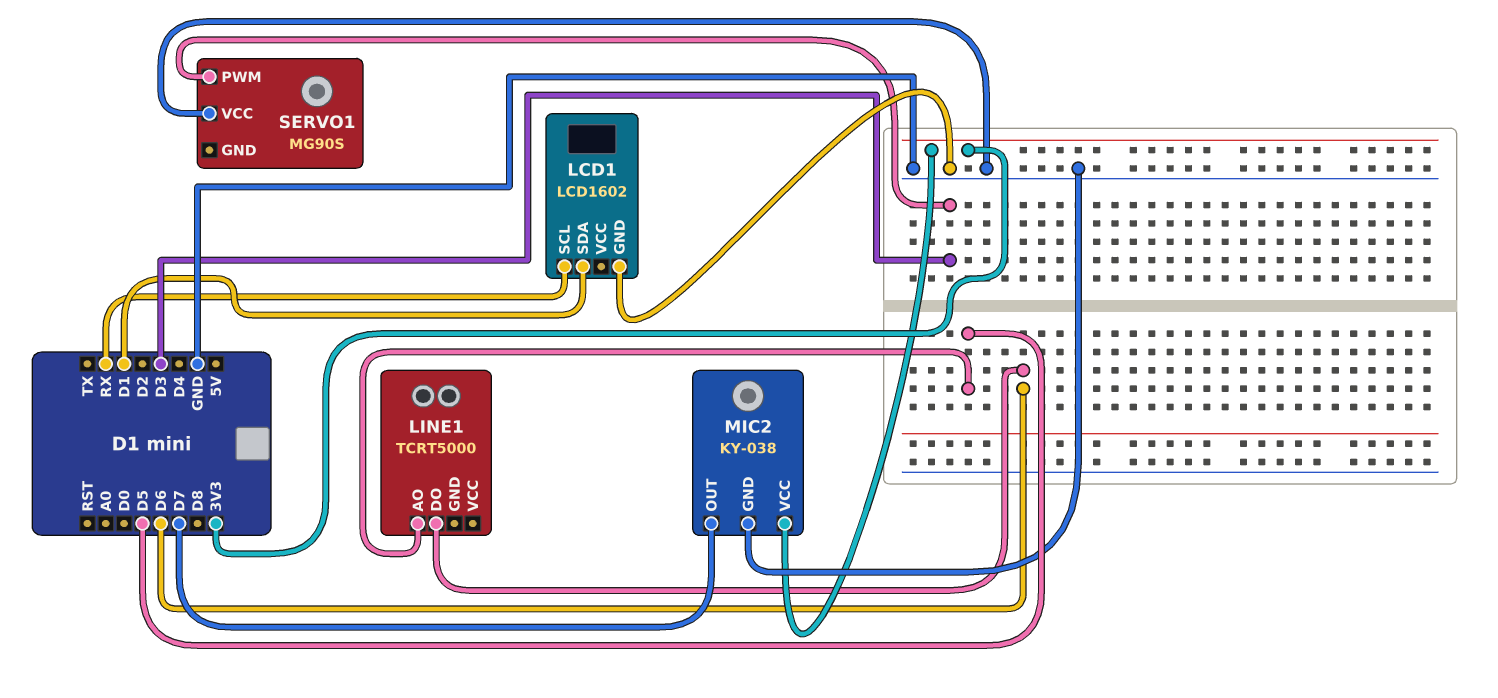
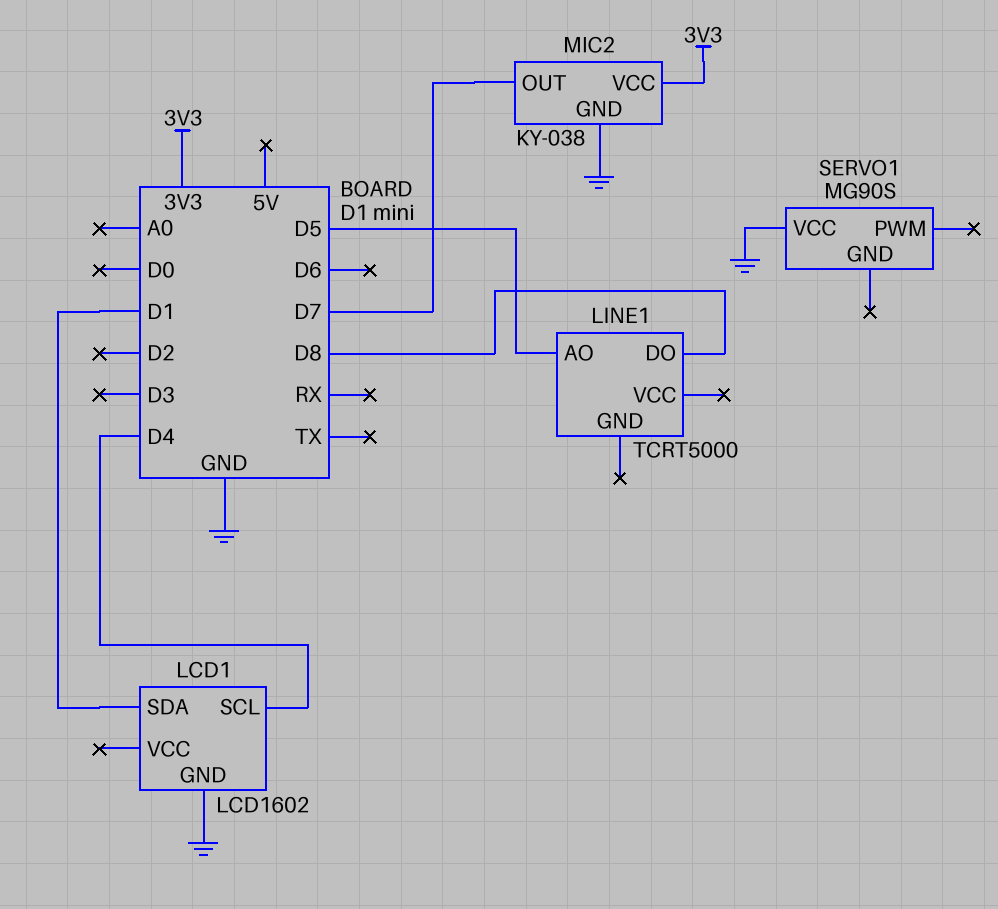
LCD1 pin SCL: RX -> D4
LINE1 pin DO: D6 -> D8
SERVO1 pin PWM: D3 -> none

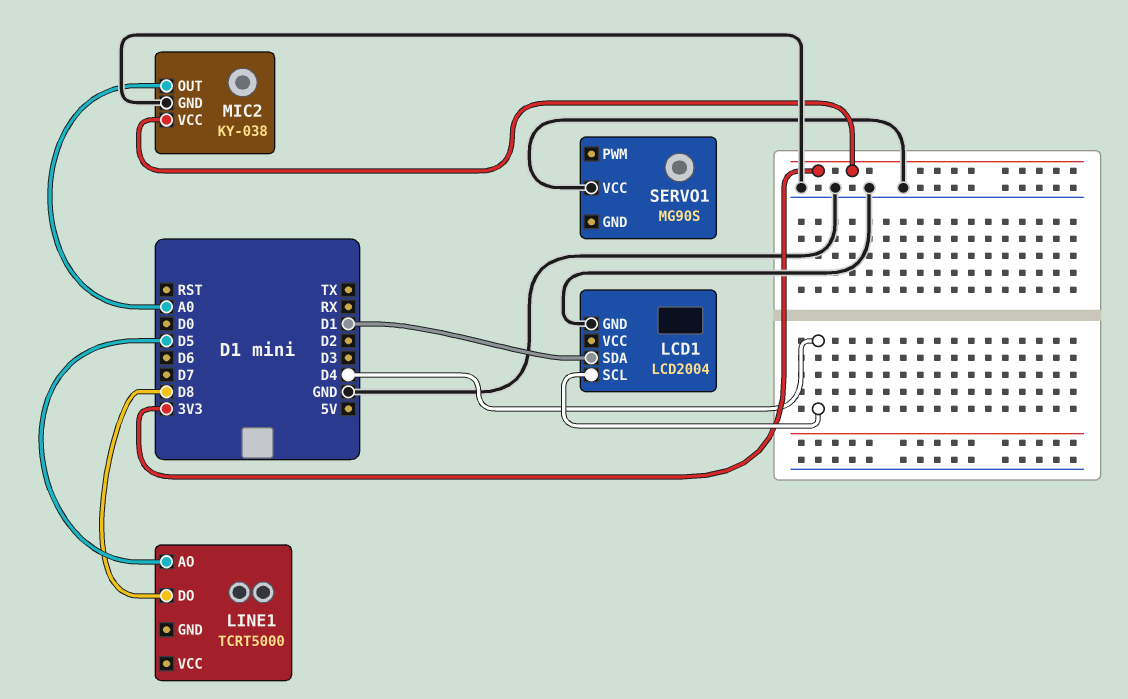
LCD1: LCD1602 -> LCD2004
MIC2 pin OUT: D7 -> A0

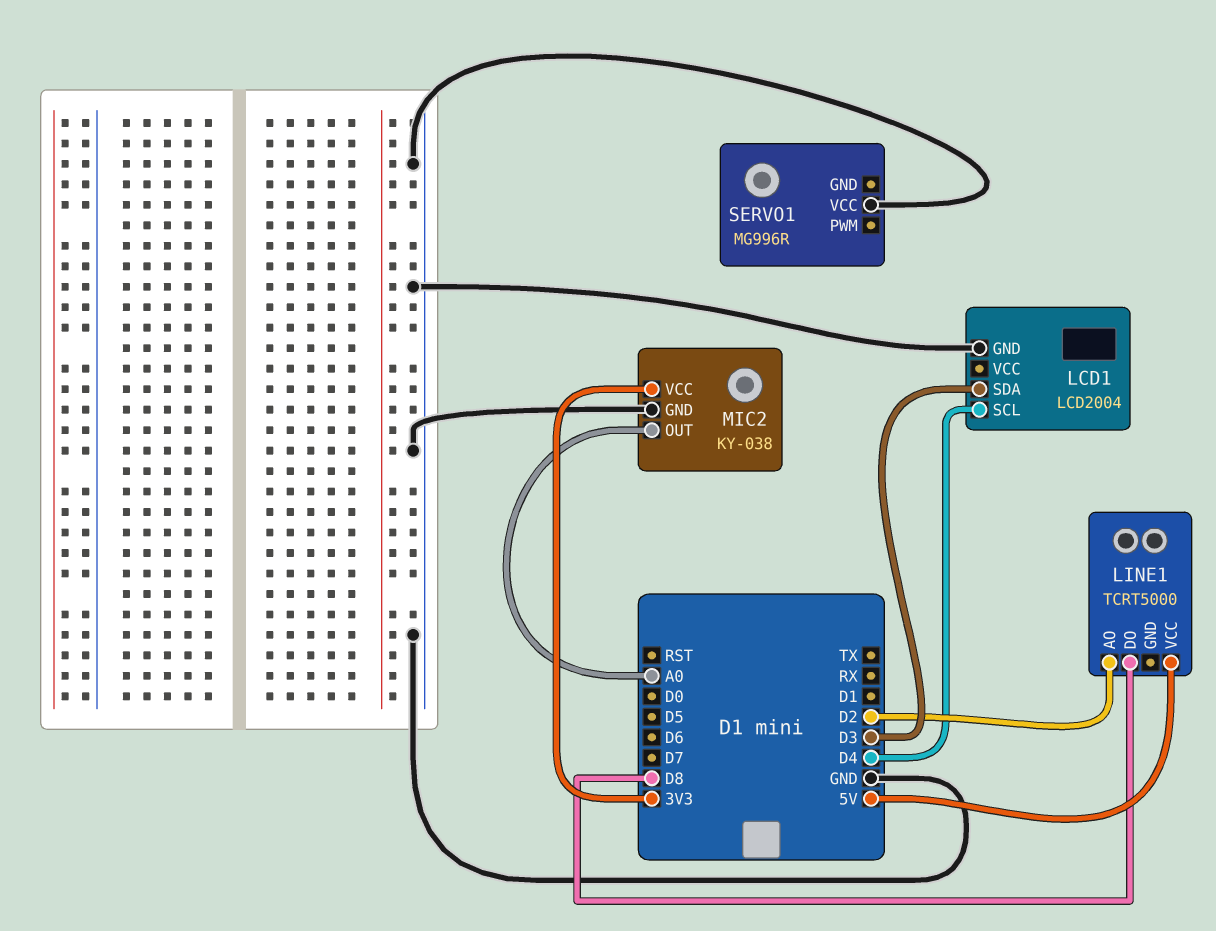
LCD1 pin SDA: D1 -> D3
LINE1 pin AO: D5 -> D2
LINE1 pin VCC: none -> 5V
SERVO1: MG90S -> MG996R

